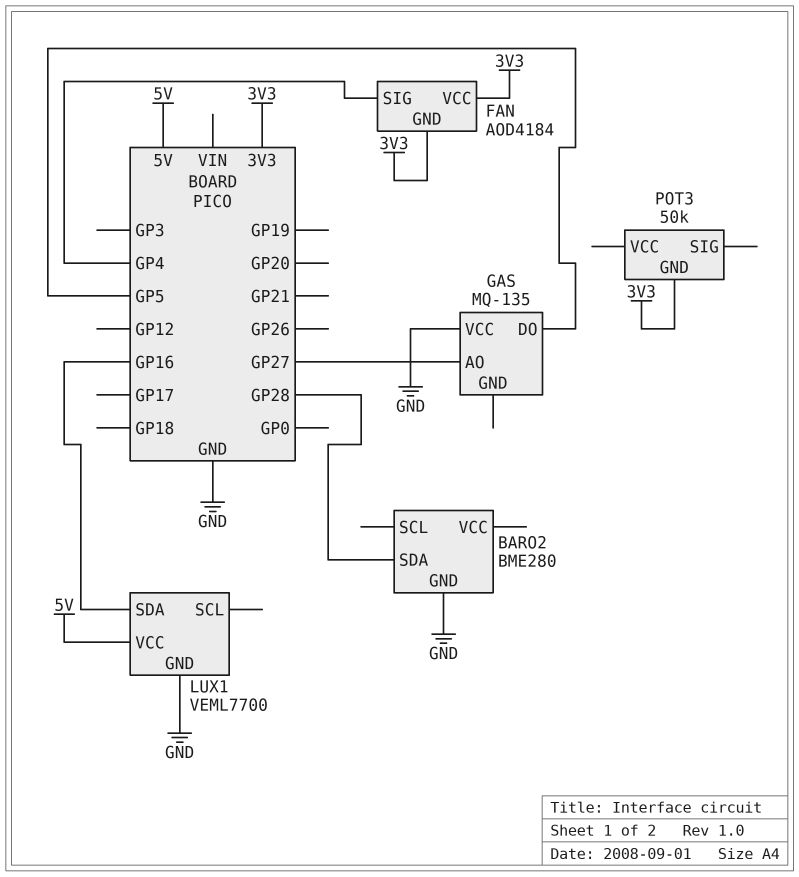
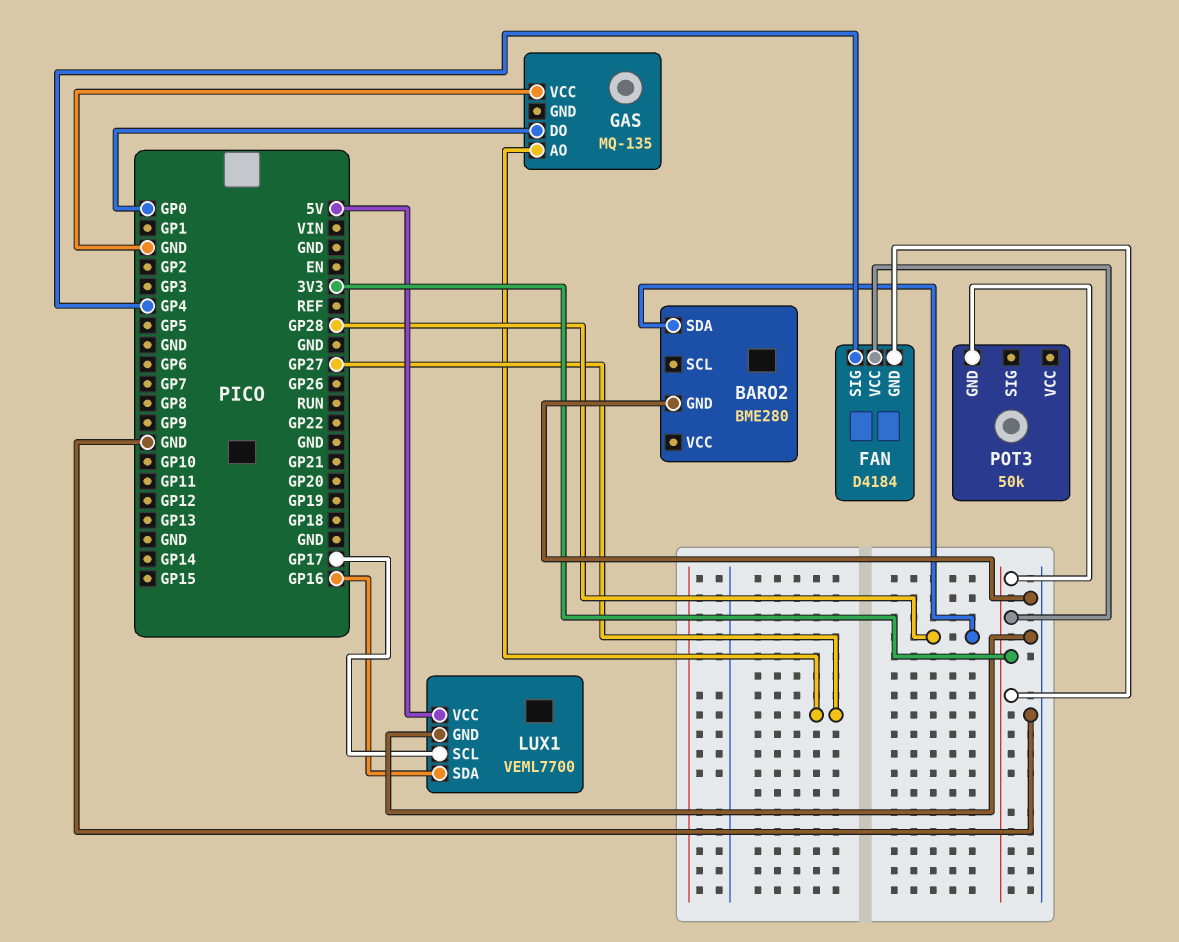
FAN: AOD4184 -> D4184
GAS pin DO: GP5 -> GP0
LUX1 pin SCL: none -> GP17

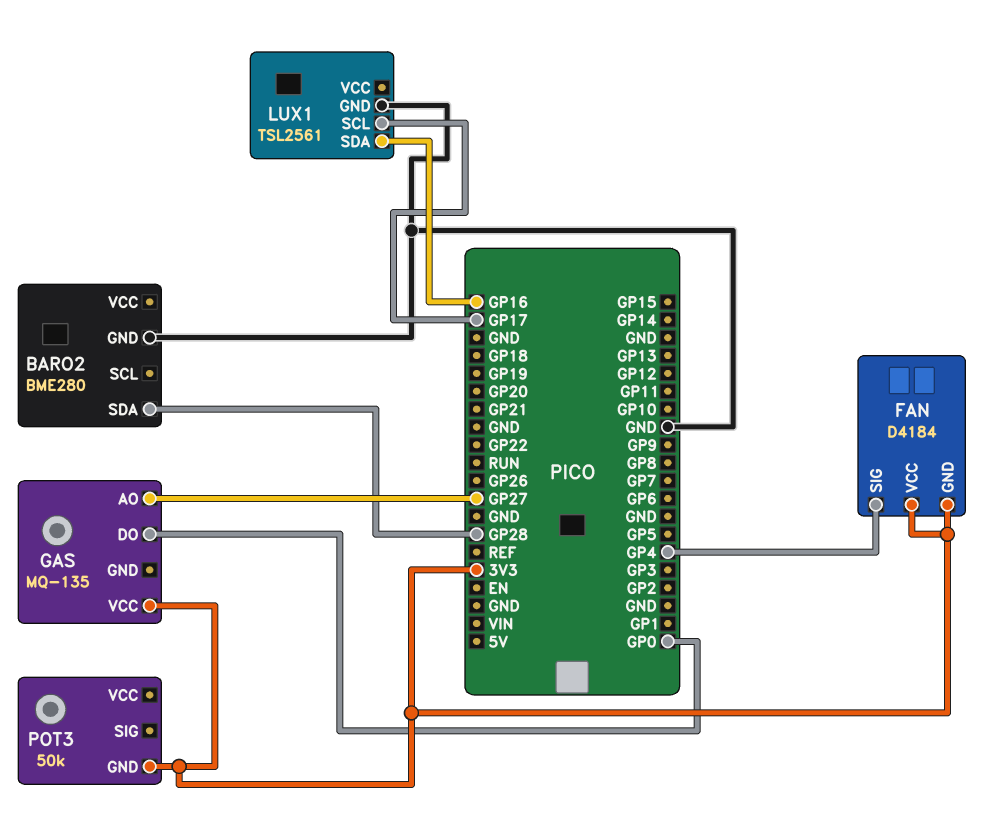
GAS pin VCC: GND -> 3V3
LUX1: VEML7700 -> TSL2561
LUX1 pin VCC: 5V -> none

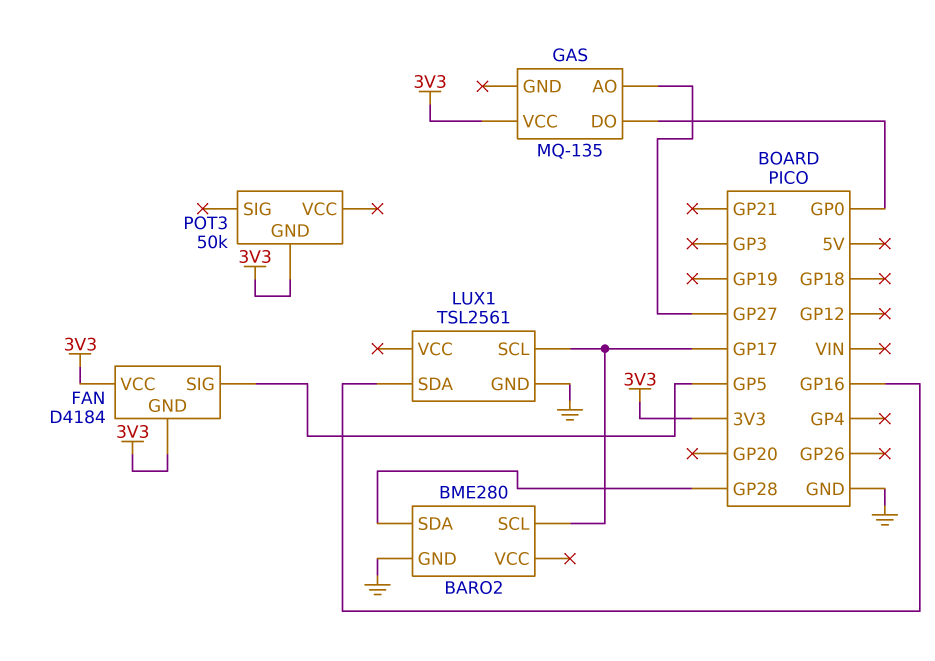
BARO2 pin SCL: none -> GP17
FAN pin SIG: GP4 -> GP5

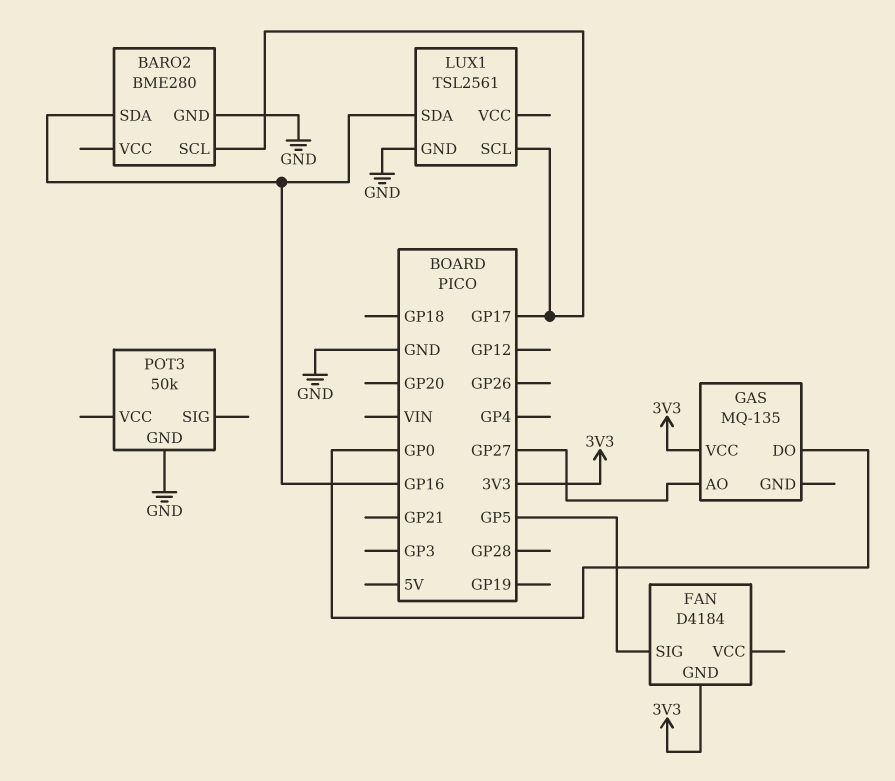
BARO2 pin SDA: GP28 -> GP16
FAN pin VCC: 3V3 -> none
POT3 pin GND: 3V3 -> GND

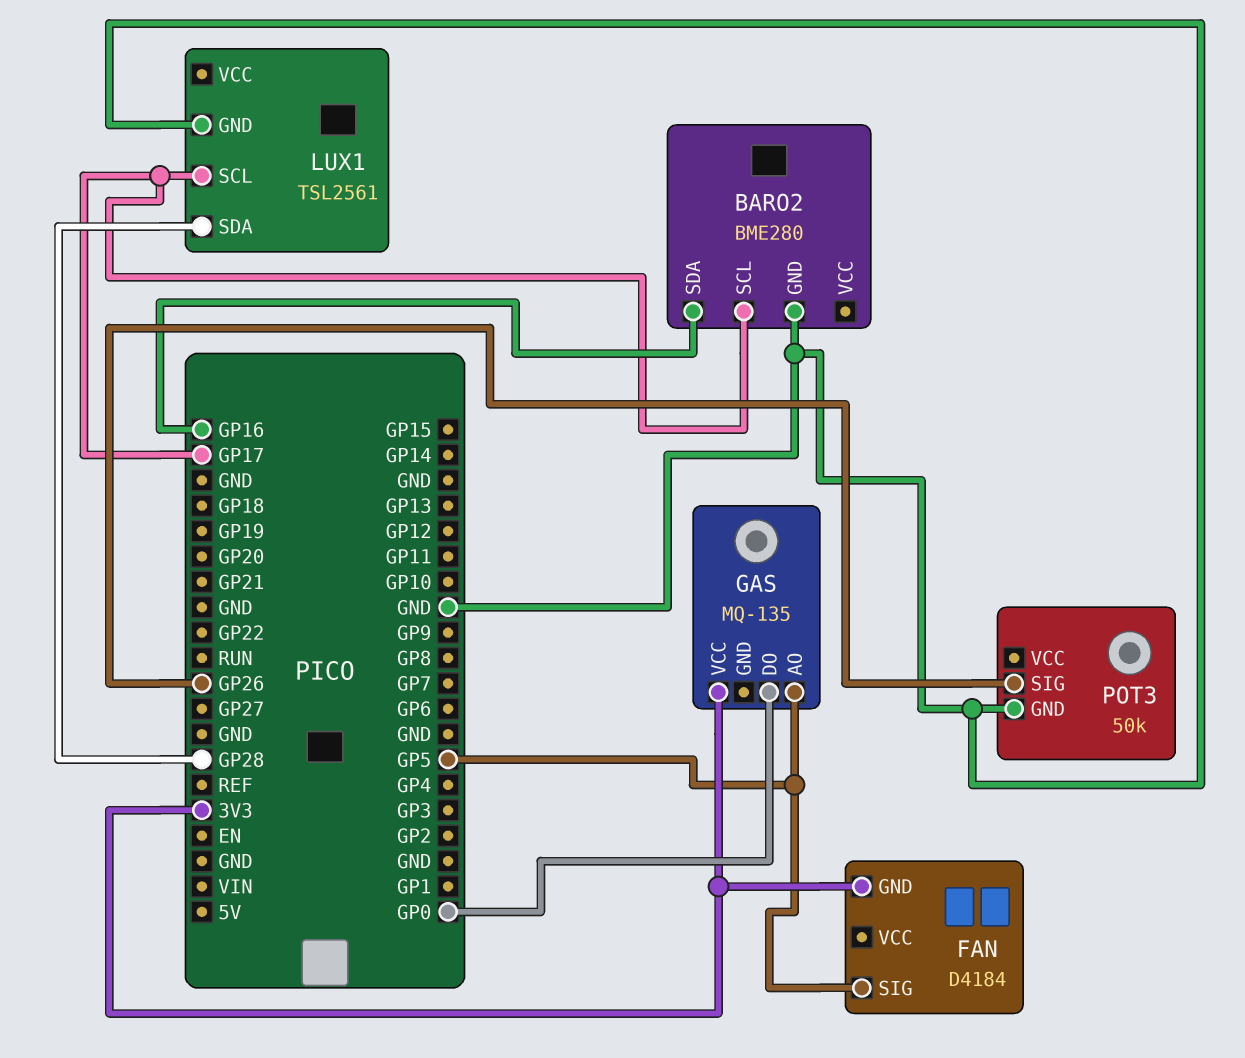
GAS pin AO: GP27 -> GP5
LUX1 pin SDA: GP16 -> GP28
POT3 pin SIG: none -> GP26

